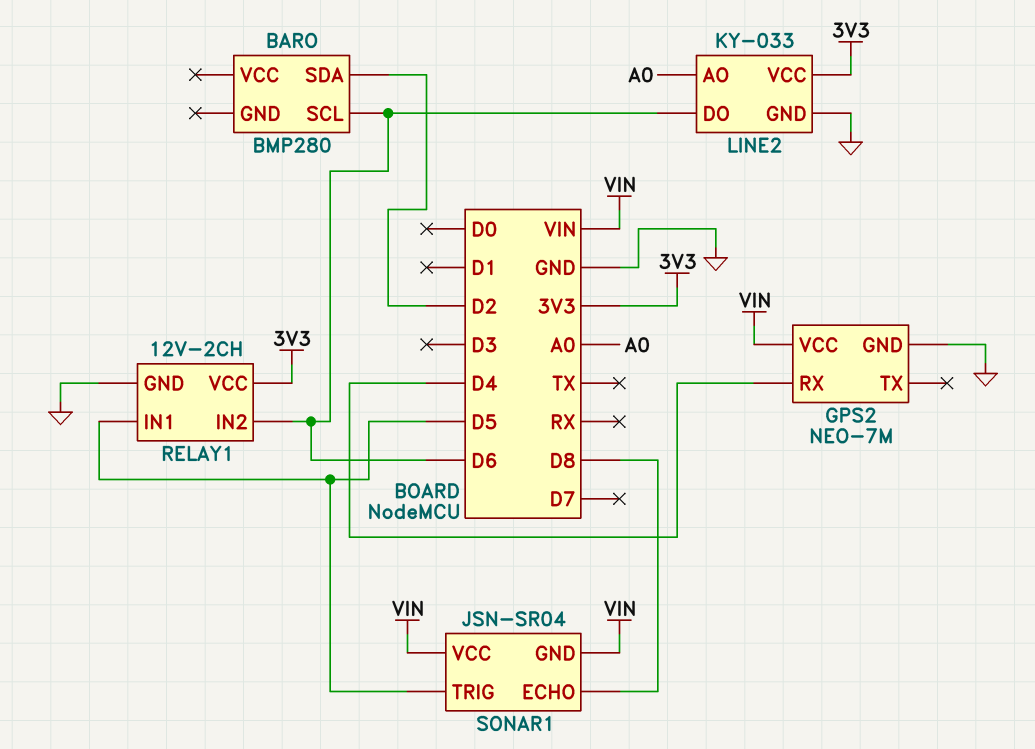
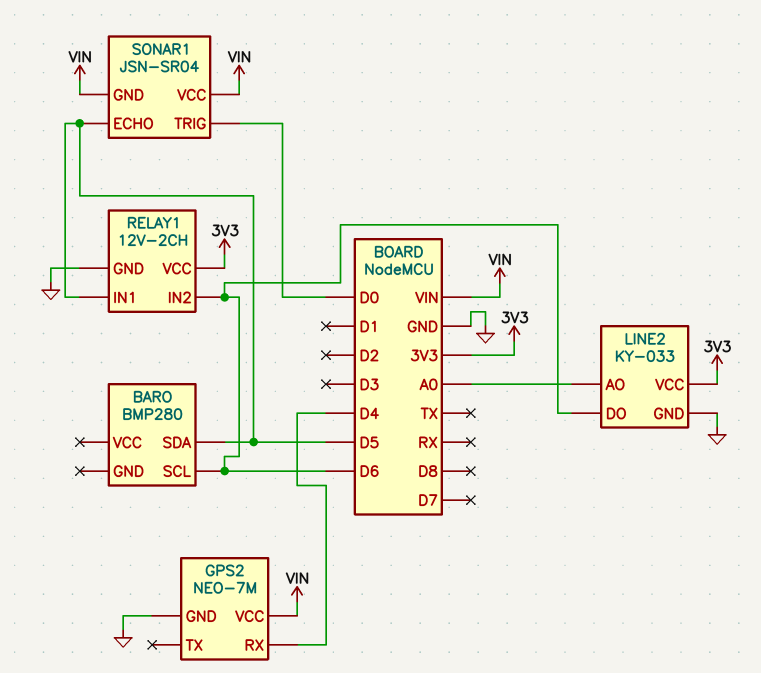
BARO pin SDA: D2 -> D5
SONAR1 pin ECHO: D8 -> D5
SONAR1 pin TRIG: D5 -> D0

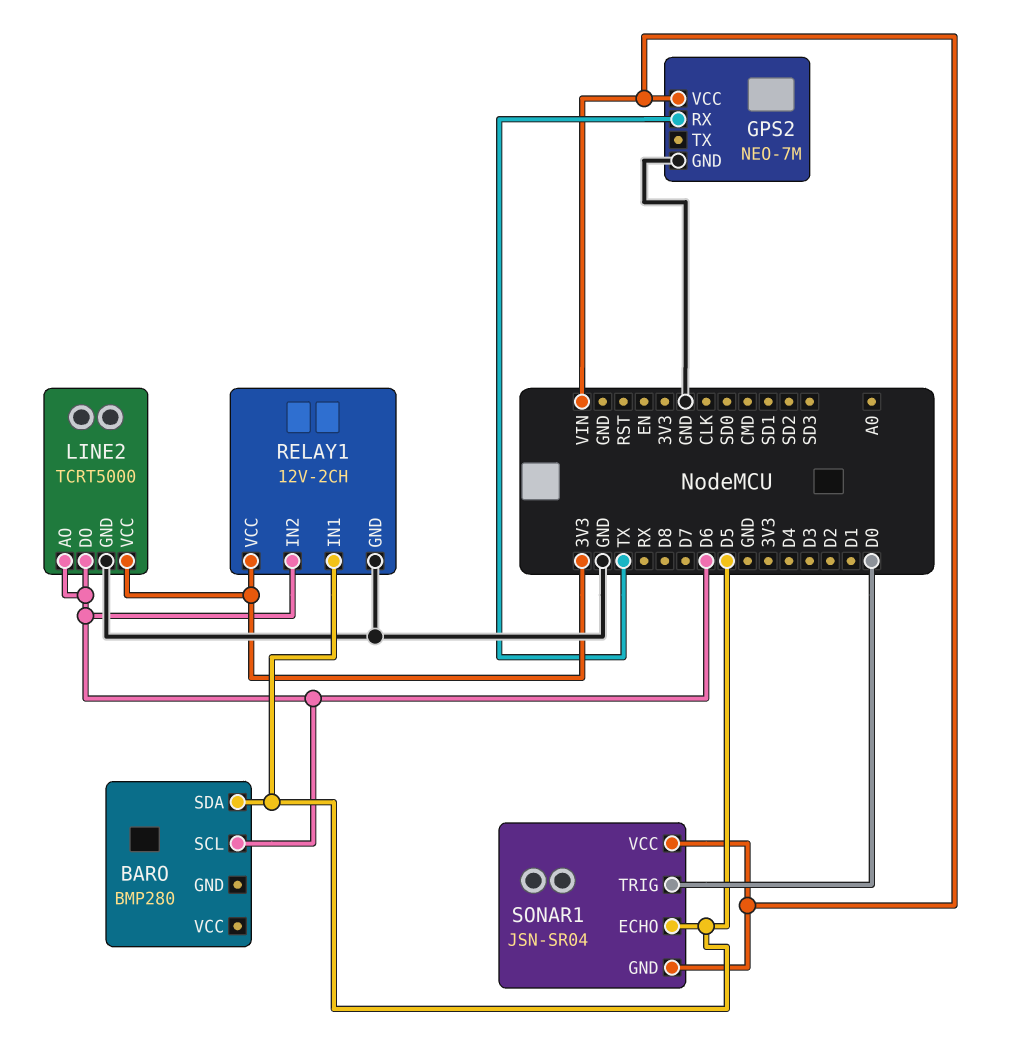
GPS2 pin RX: D4 -> TX
LINE2: KY-033 -> TCRT5000
LINE2 pin AO: A0 -> D6

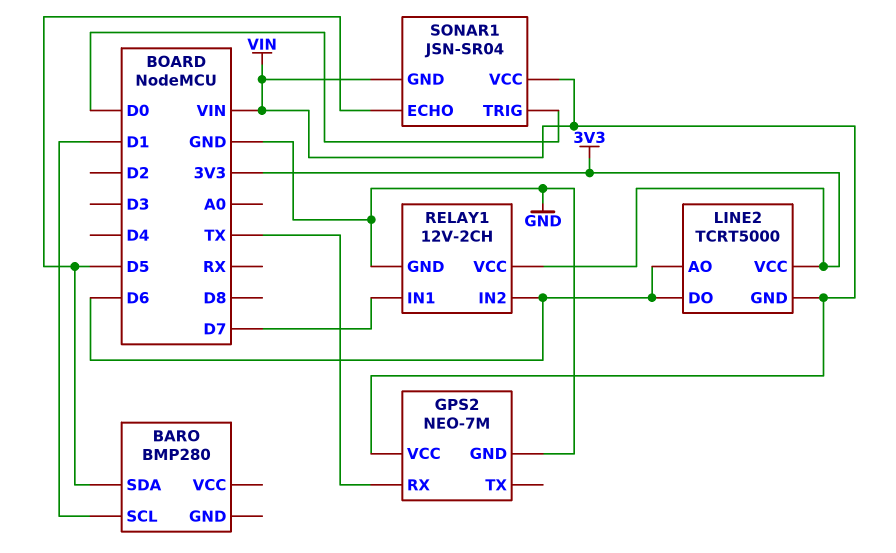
BARO pin SCL: D6 -> D1
LINE2 pin GND: GND -> VIN
RELAY1 pin IN1: D5 -> D7

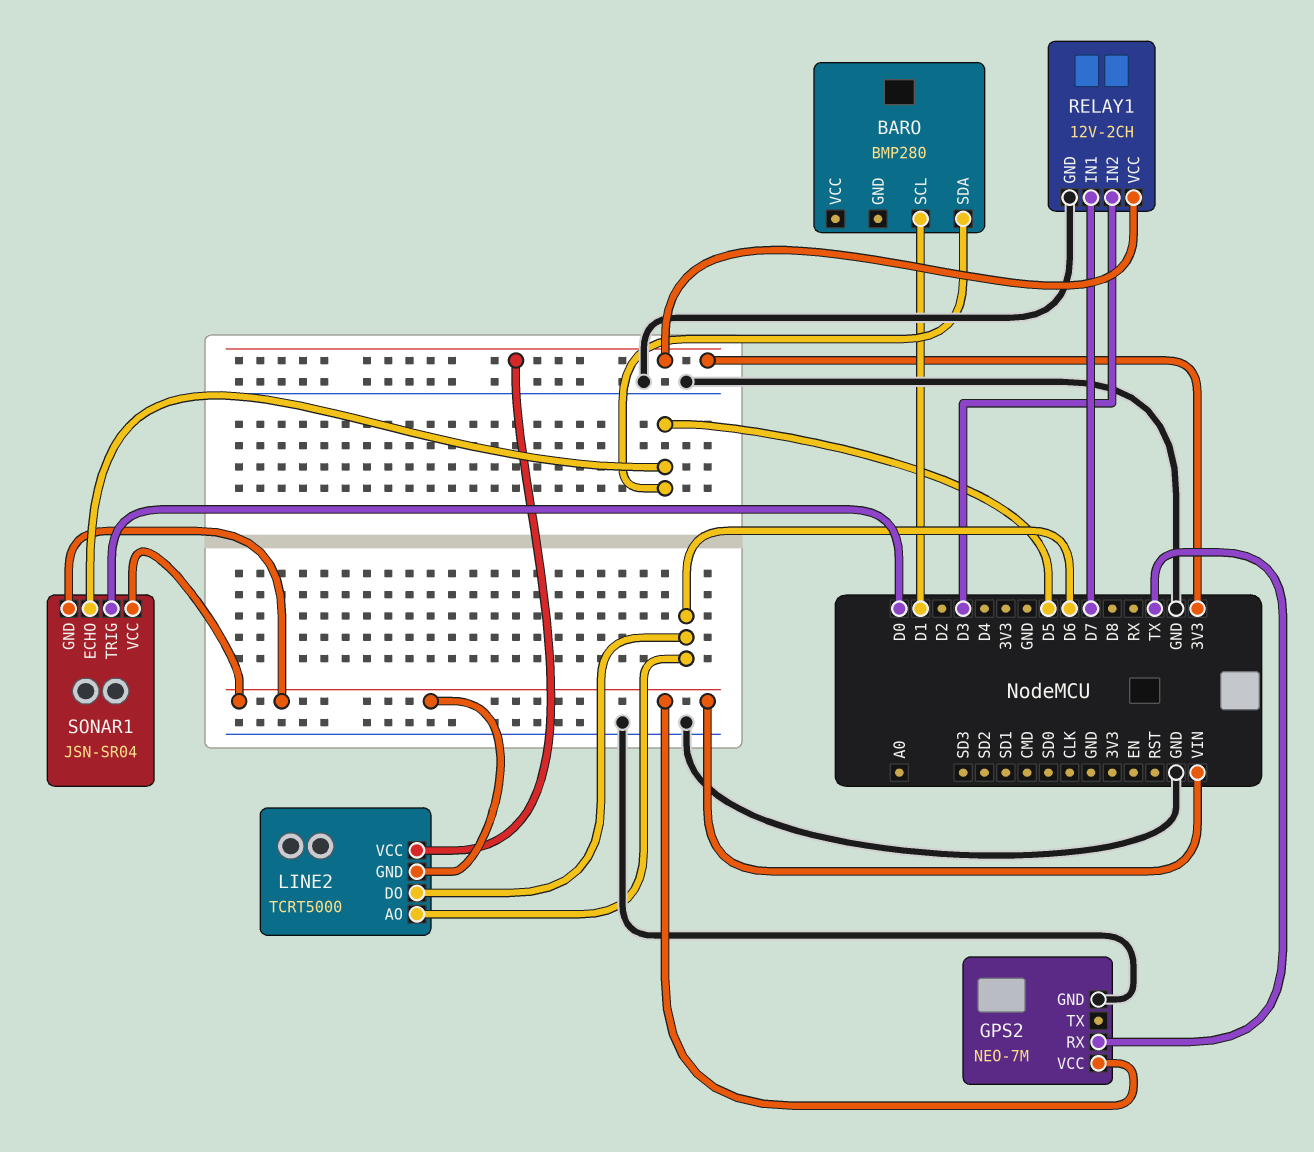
RELAY1 pin IN2: D6 -> D3

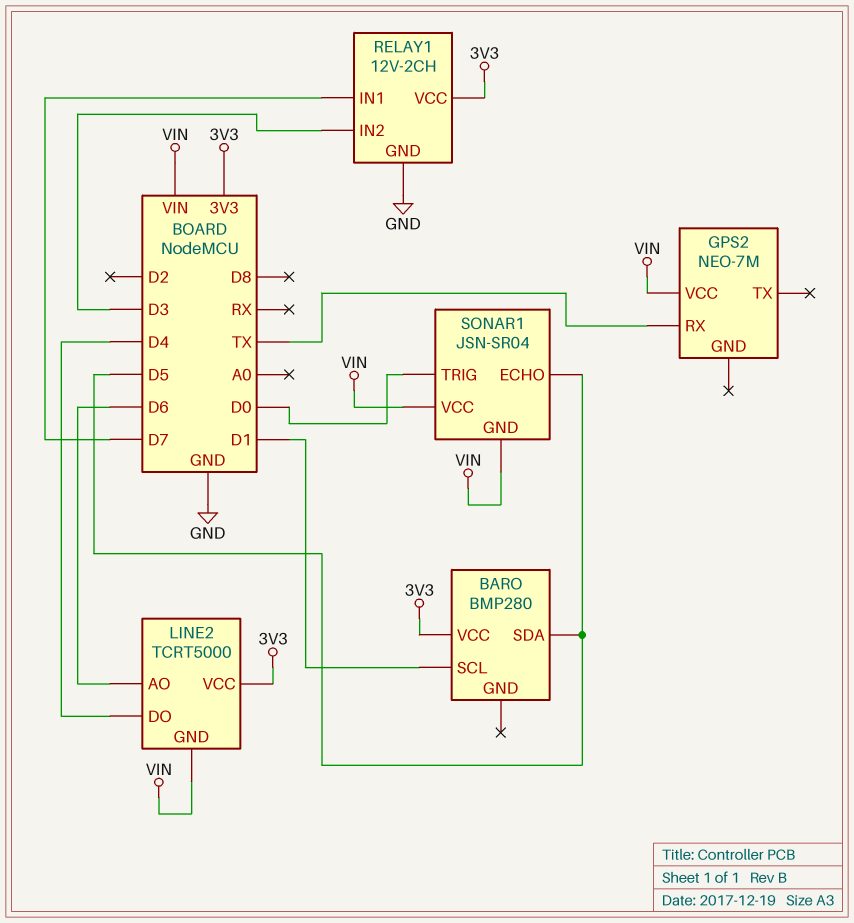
BARO pin VCC: none -> 3V3
GPS2 pin GND: GND -> none
LINE2 pin DO: D6 -> D4

